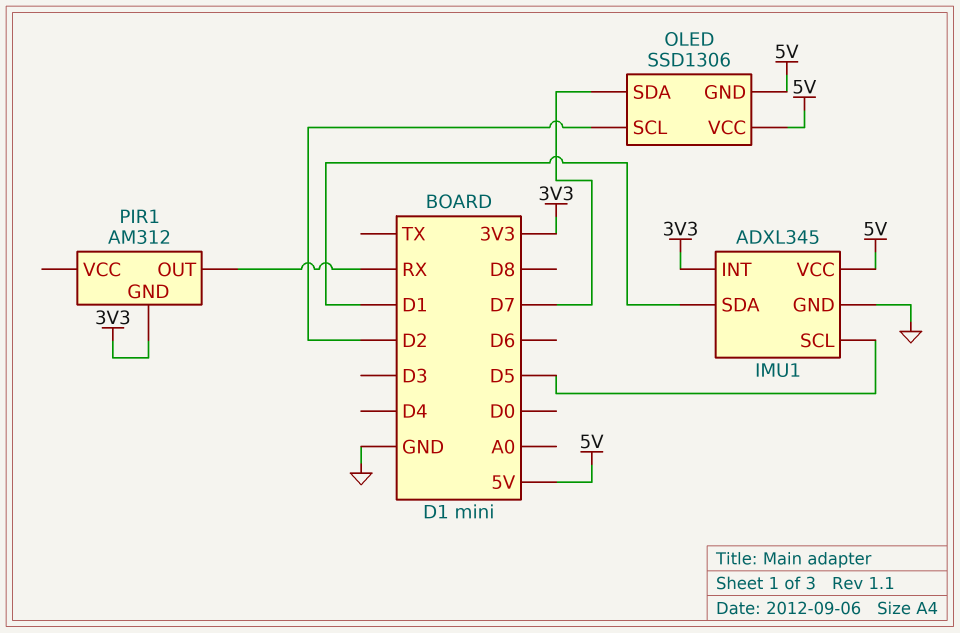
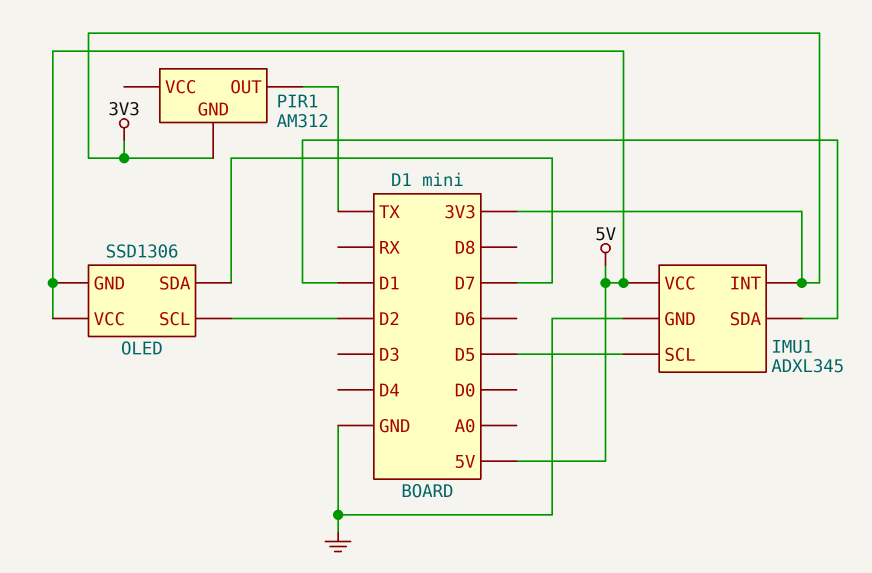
PIR1 pin OUT: RX -> TX

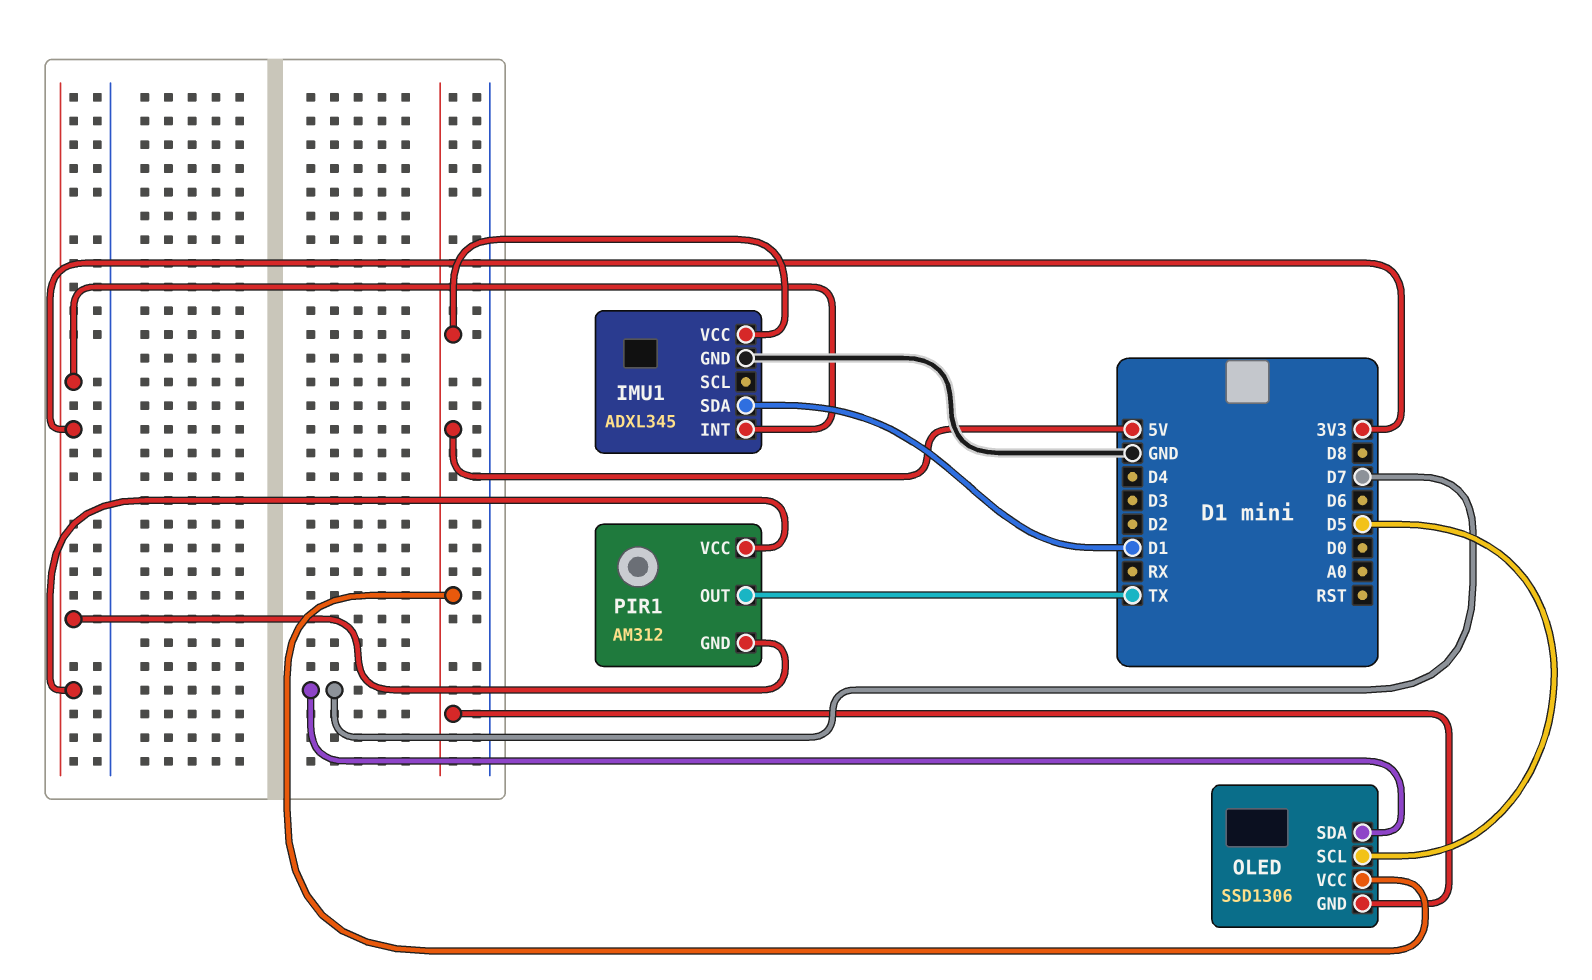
IMU1 pin SCL: D5 -> none
OLED pin SCL: D2 -> D5
PIR1 pin VCC: none -> 3V3

